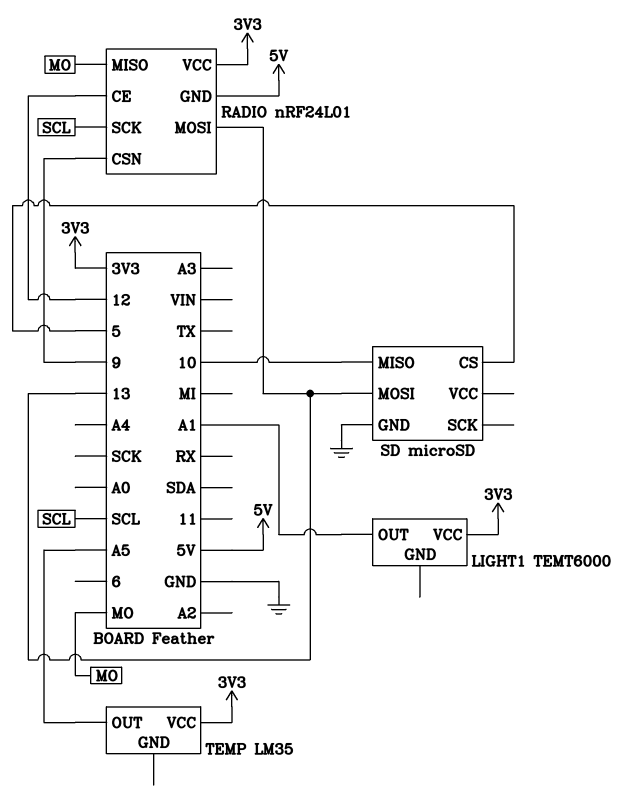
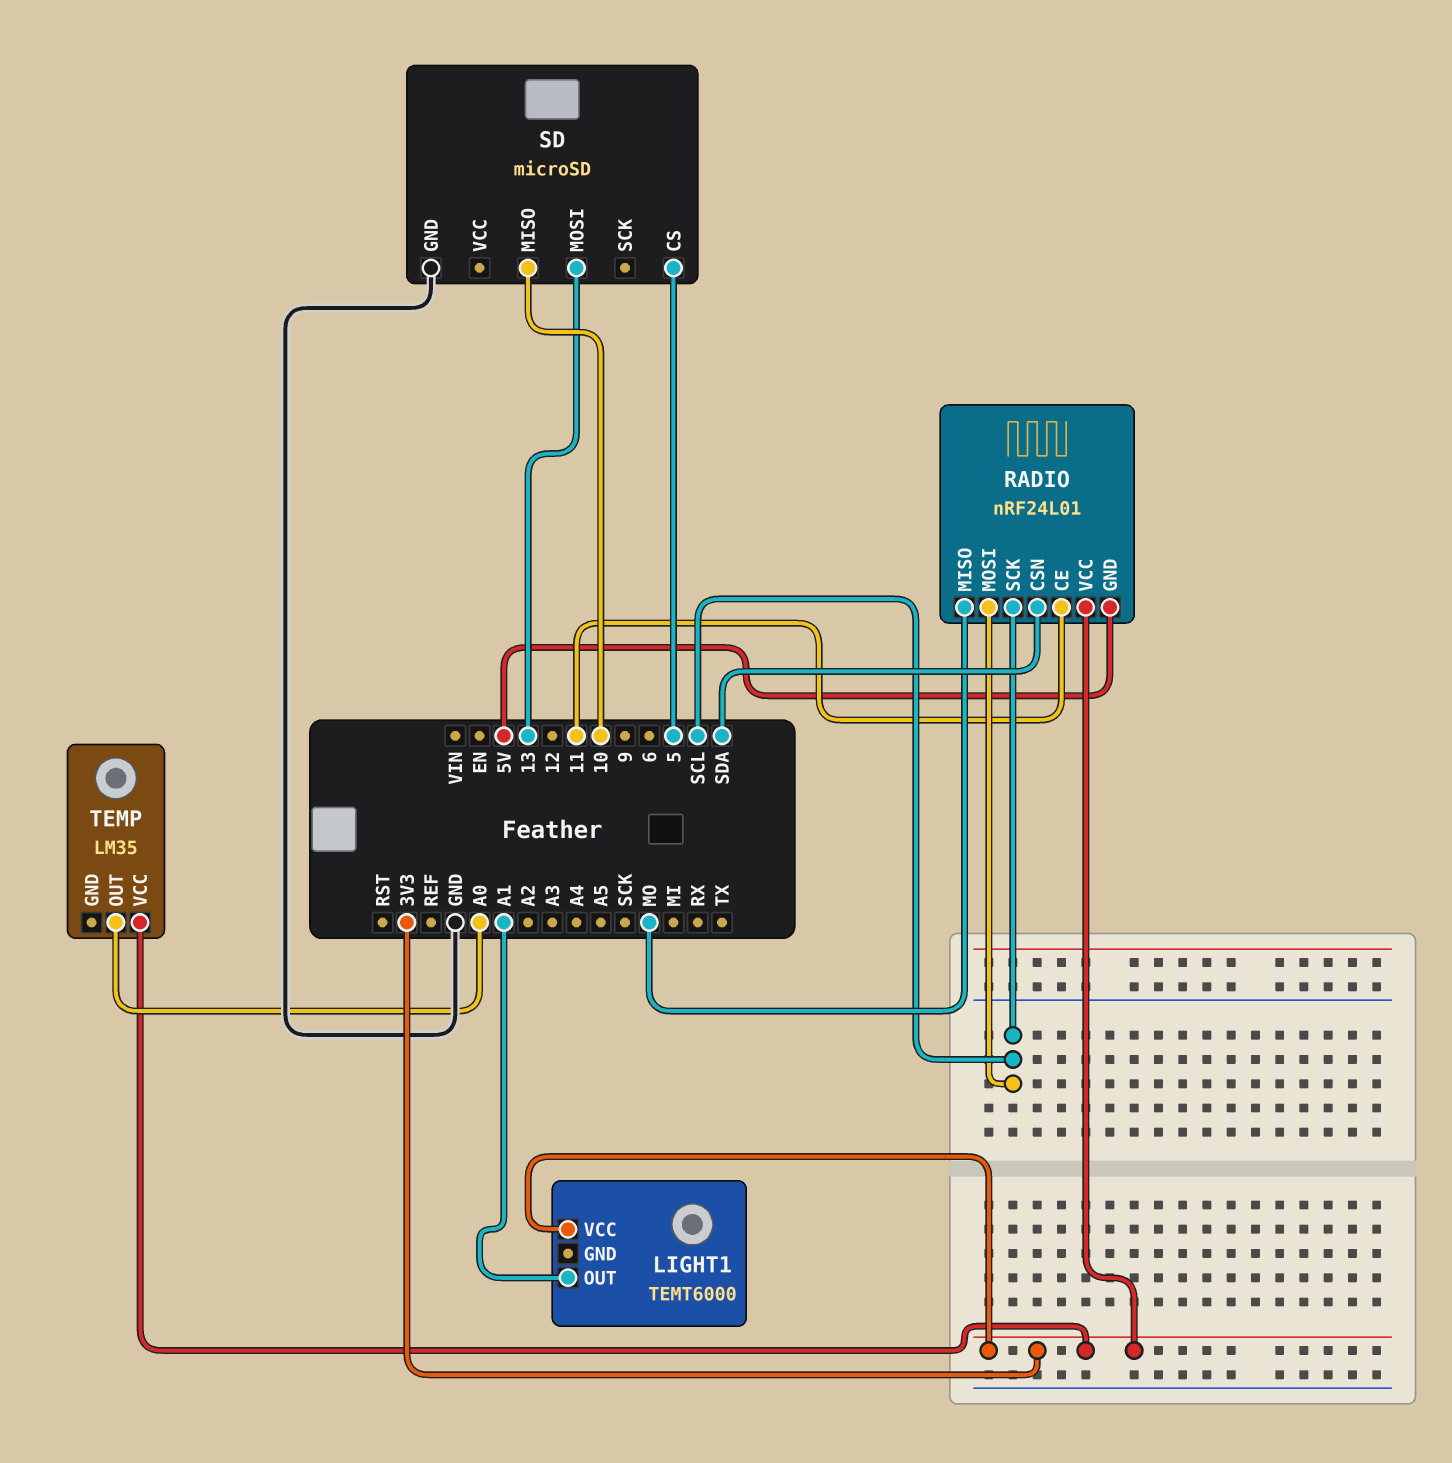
RADIO pin CE: 12 -> 11
RADIO pin CSN: 9 -> SDA
RADIO pin MOSI: 13 -> SCL
TEMP pin OUT: A5 -> A0

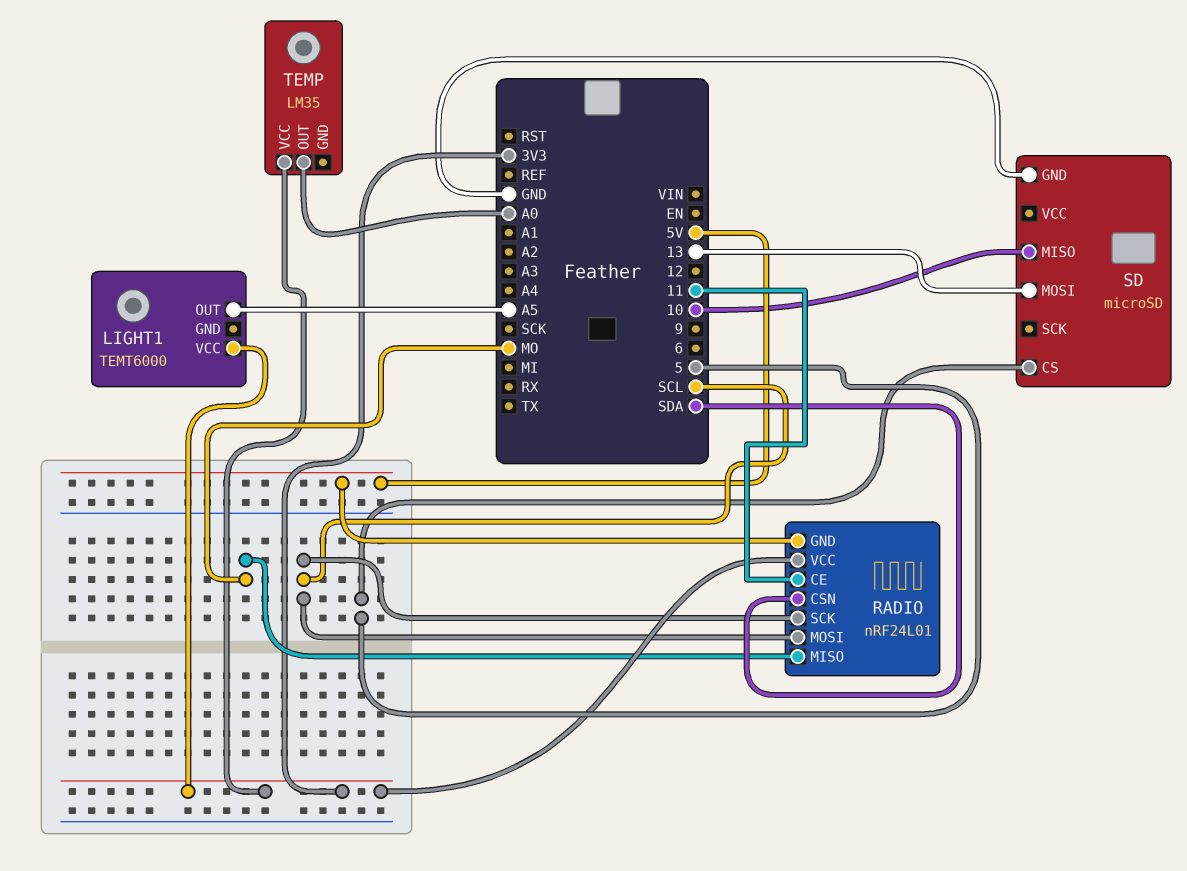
LIGHT1 pin OUT: A1 -> A5

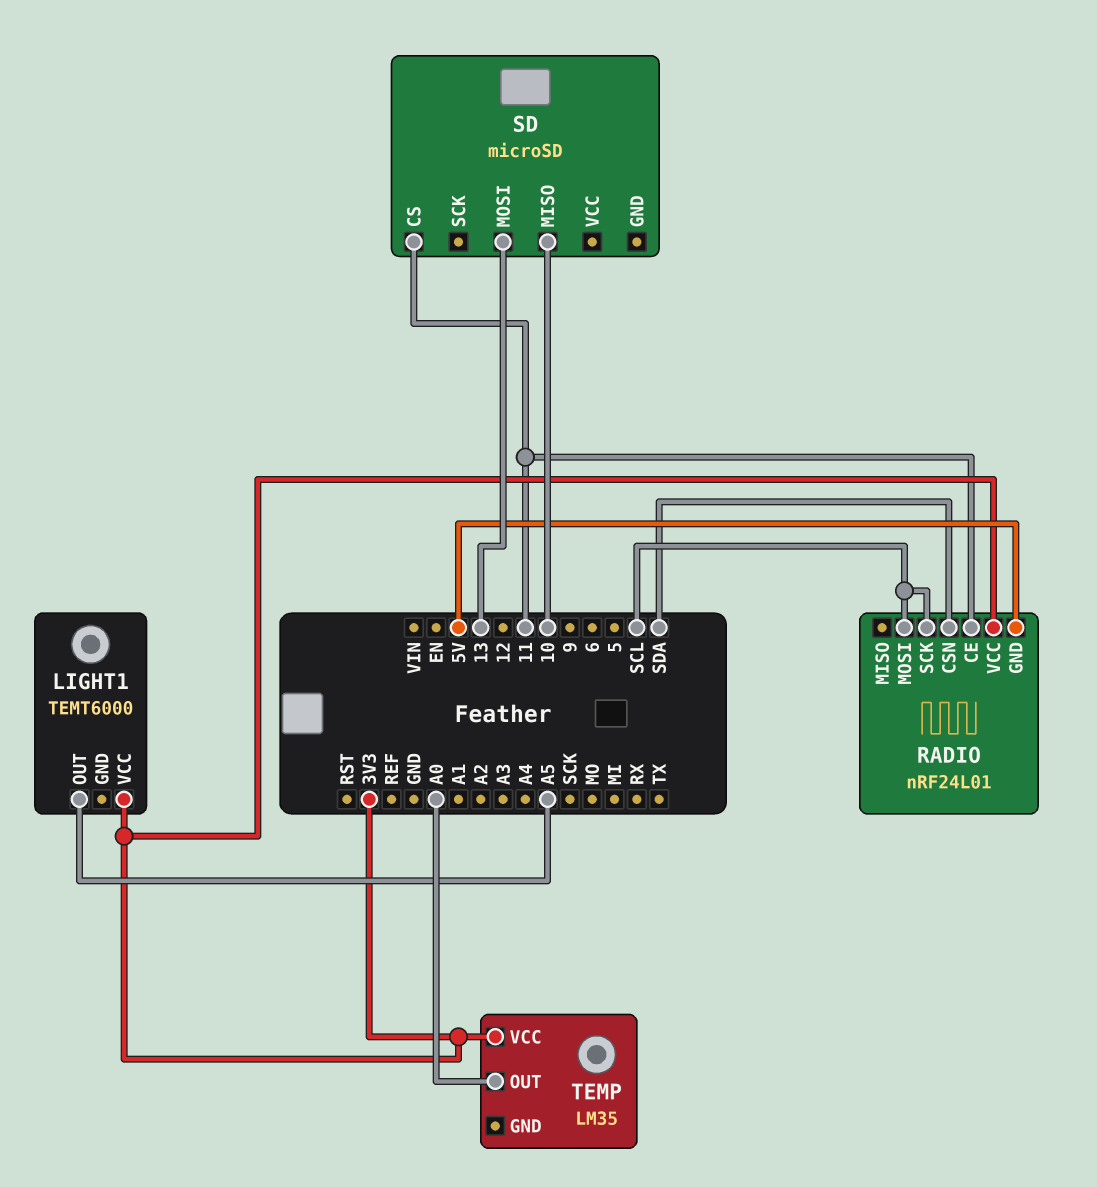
RADIO pin MISO: MO -> none
SD pin CS: 5 -> 11
SD pin GND: GND -> none

